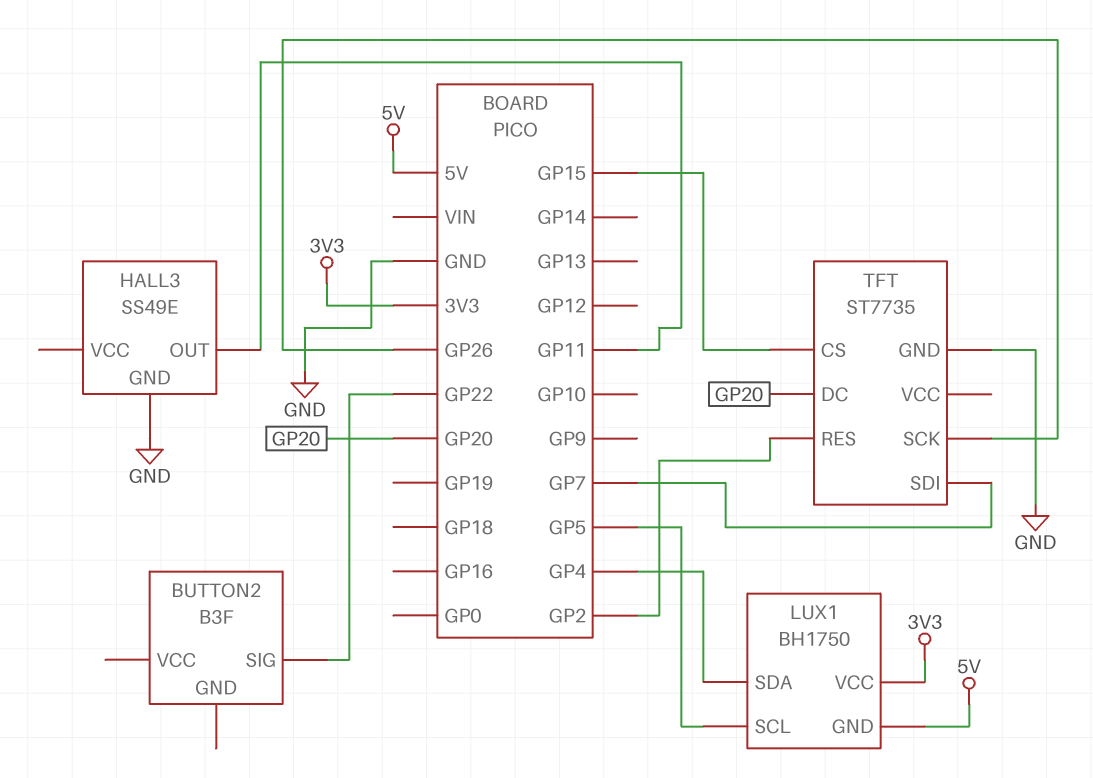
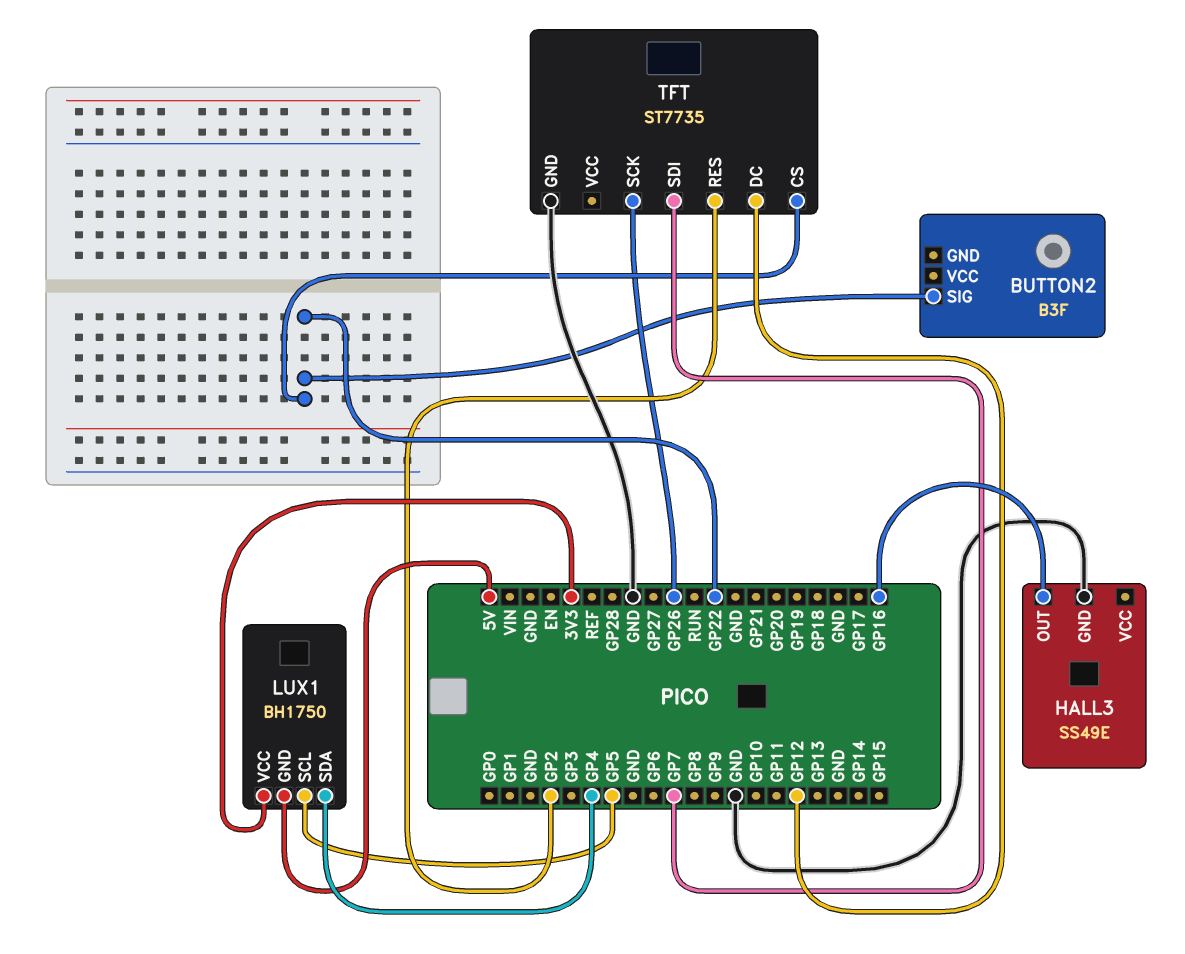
HALL3 pin OUT: GP11 -> GP16
TFT pin CS: GP15 -> GP22
TFT pin DC: GP20 -> GP12

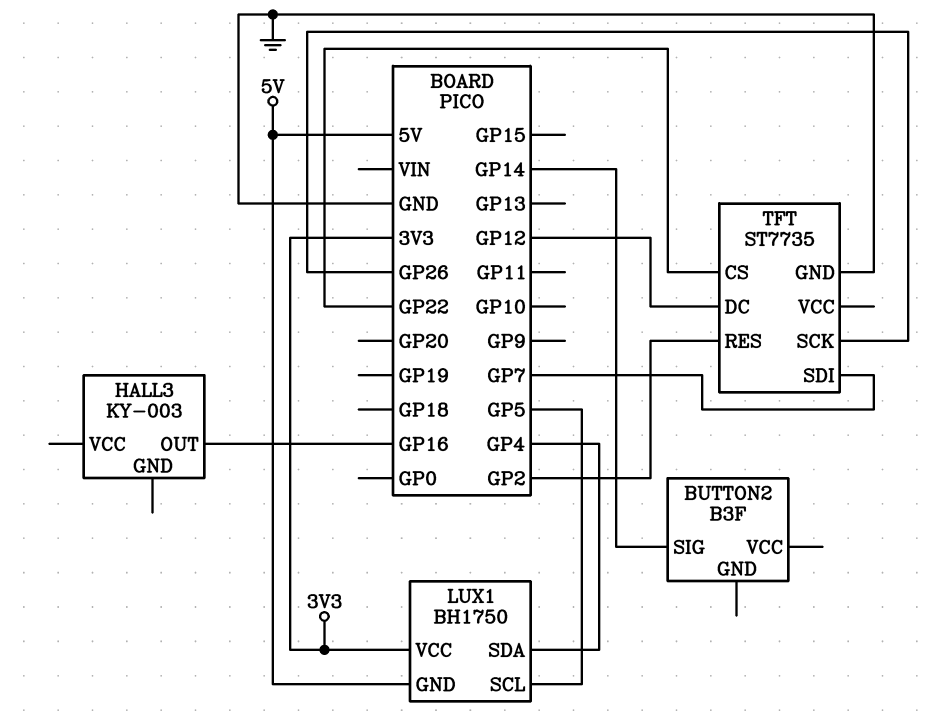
BUTTON2 pin SIG: GP22 -> GP14
HALL3: SS49E -> KY-003
HALL3 pin GND: GND -> none

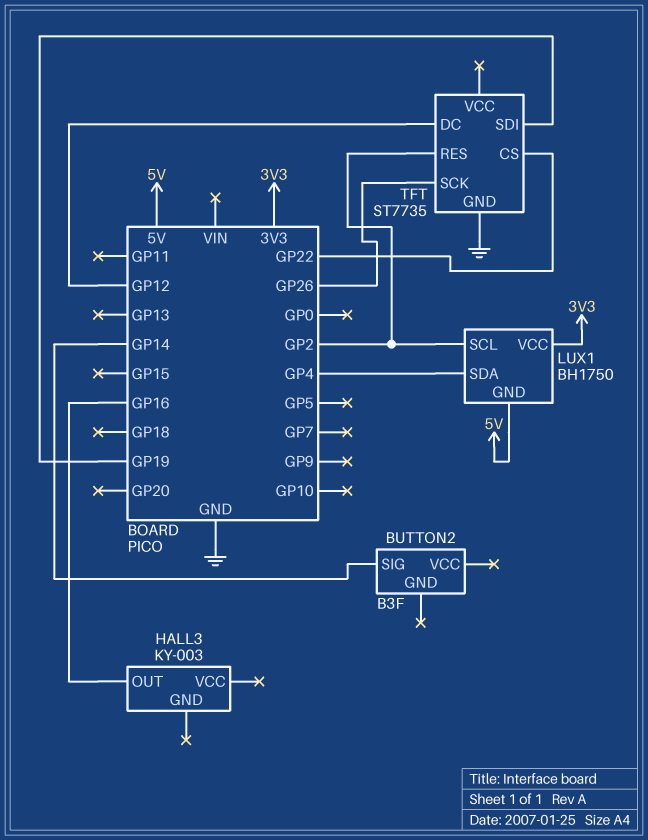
LUX1 pin SCL: GP5 -> GP2
TFT pin SDI: GP7 -> GP19

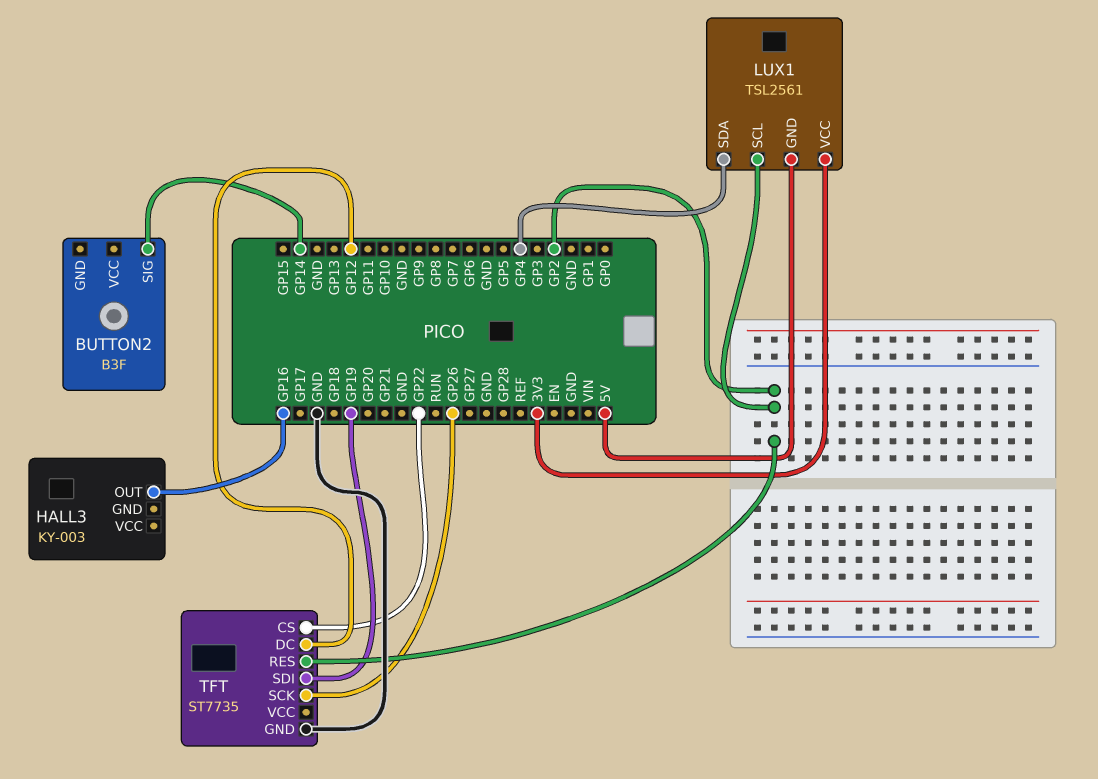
LUX1: BH1750 -> TSL2561

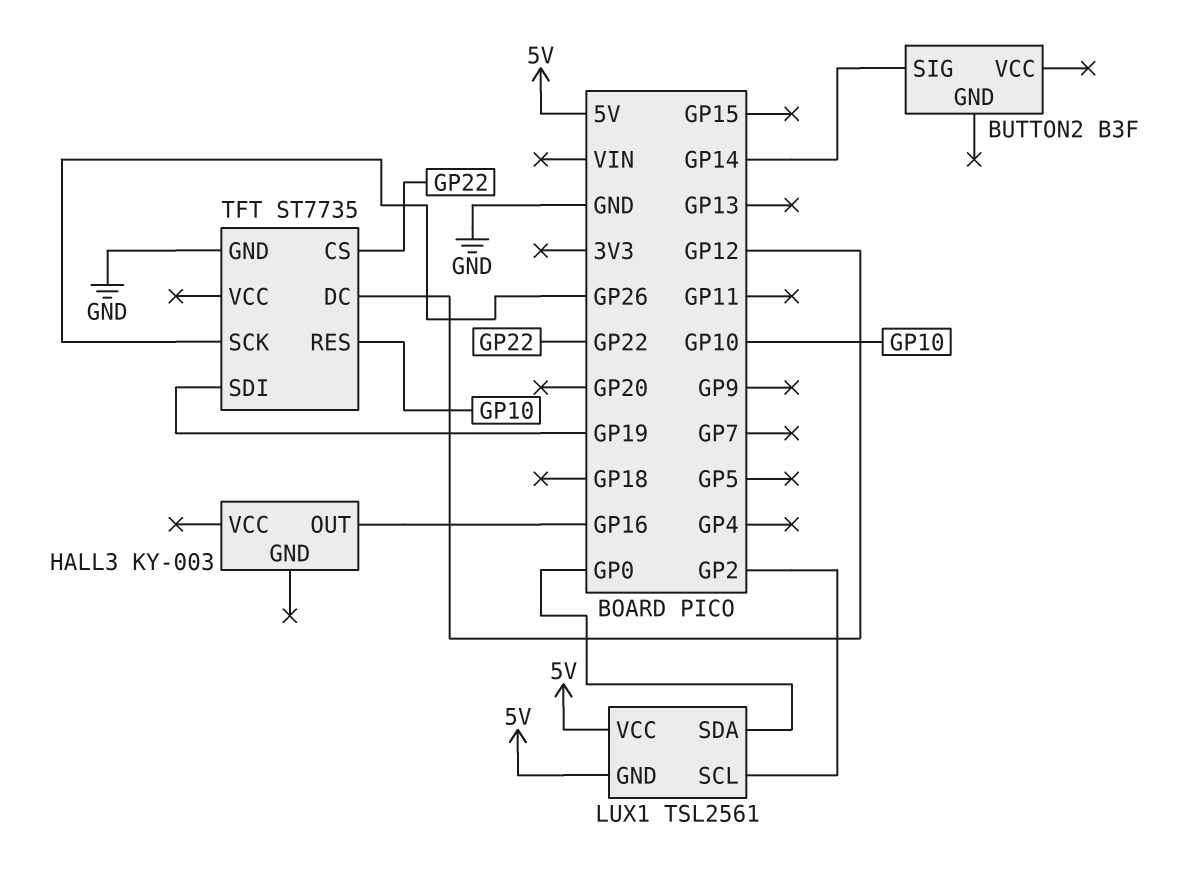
LUX1 pin SDA: GP4 -> GP0
LUX1 pin VCC: 3V3 -> 5V
TFT pin RES: GP2 -> GP10

